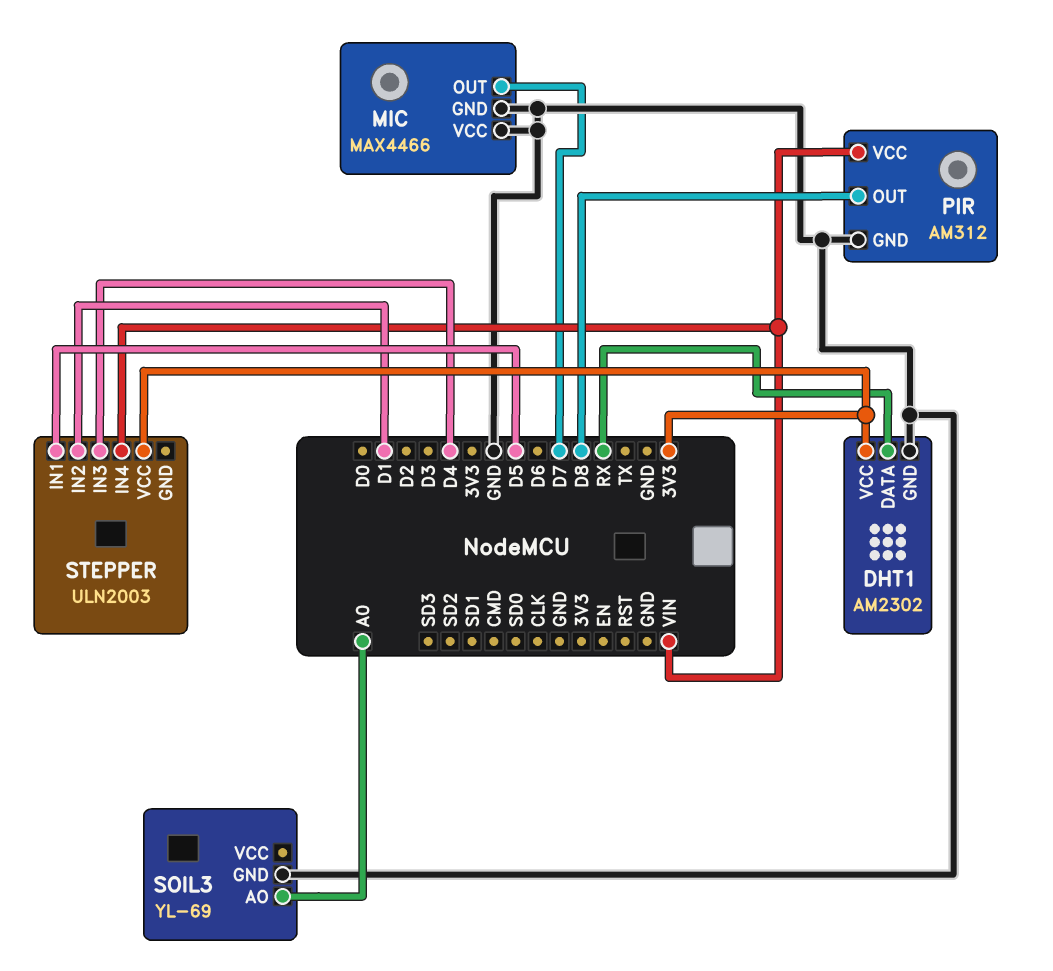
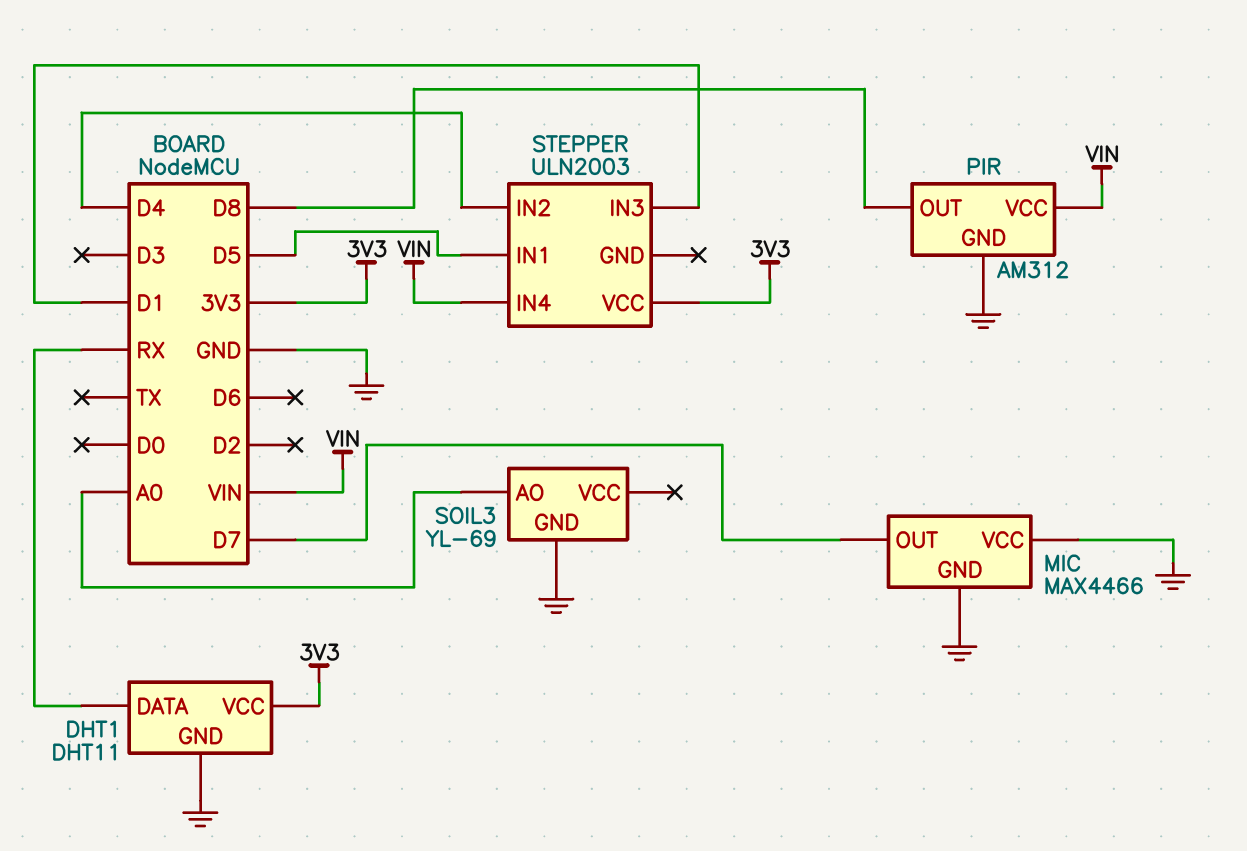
DHT1: AM2302 -> DHT11
STEPPER pin IN2: D1 -> D4
STEPPER pin IN3: D4 -> D1

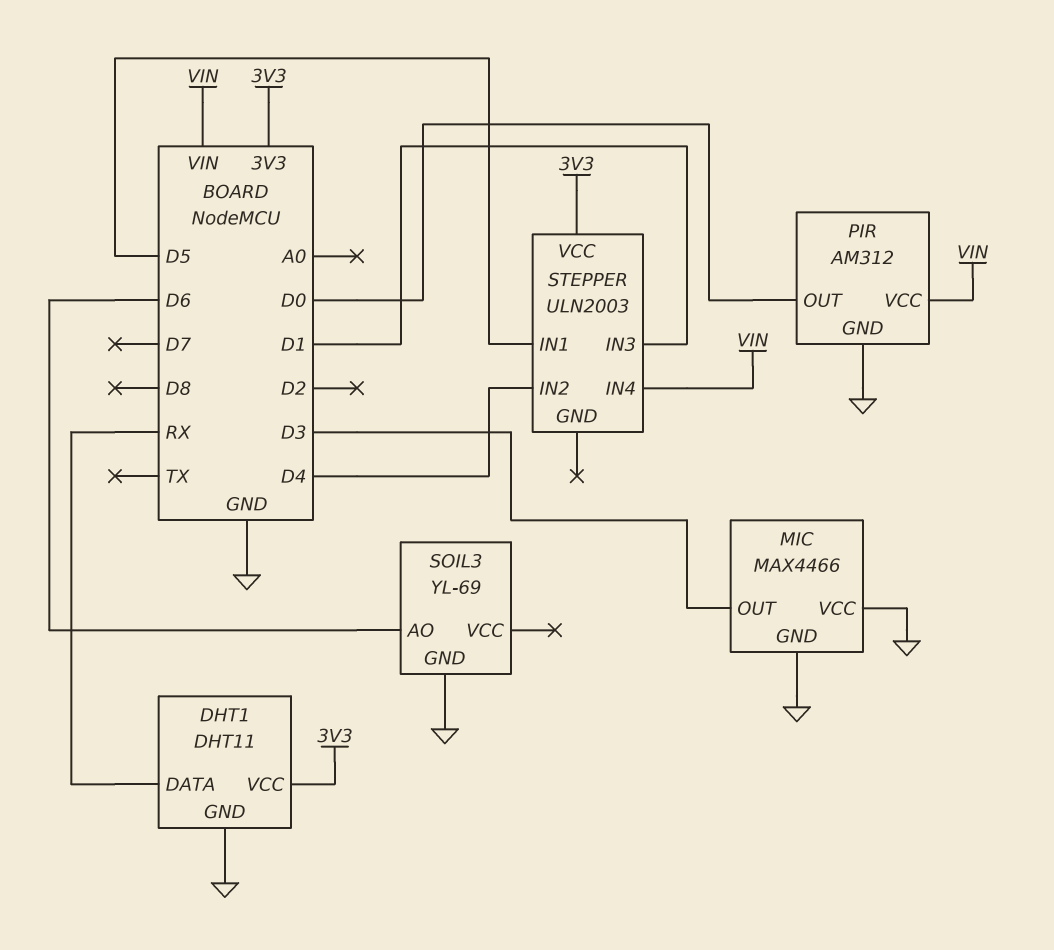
MIC pin OUT: D7 -> D3
PIR pin OUT: D8 -> D0
SOIL3 pin AO: A0 -> D6

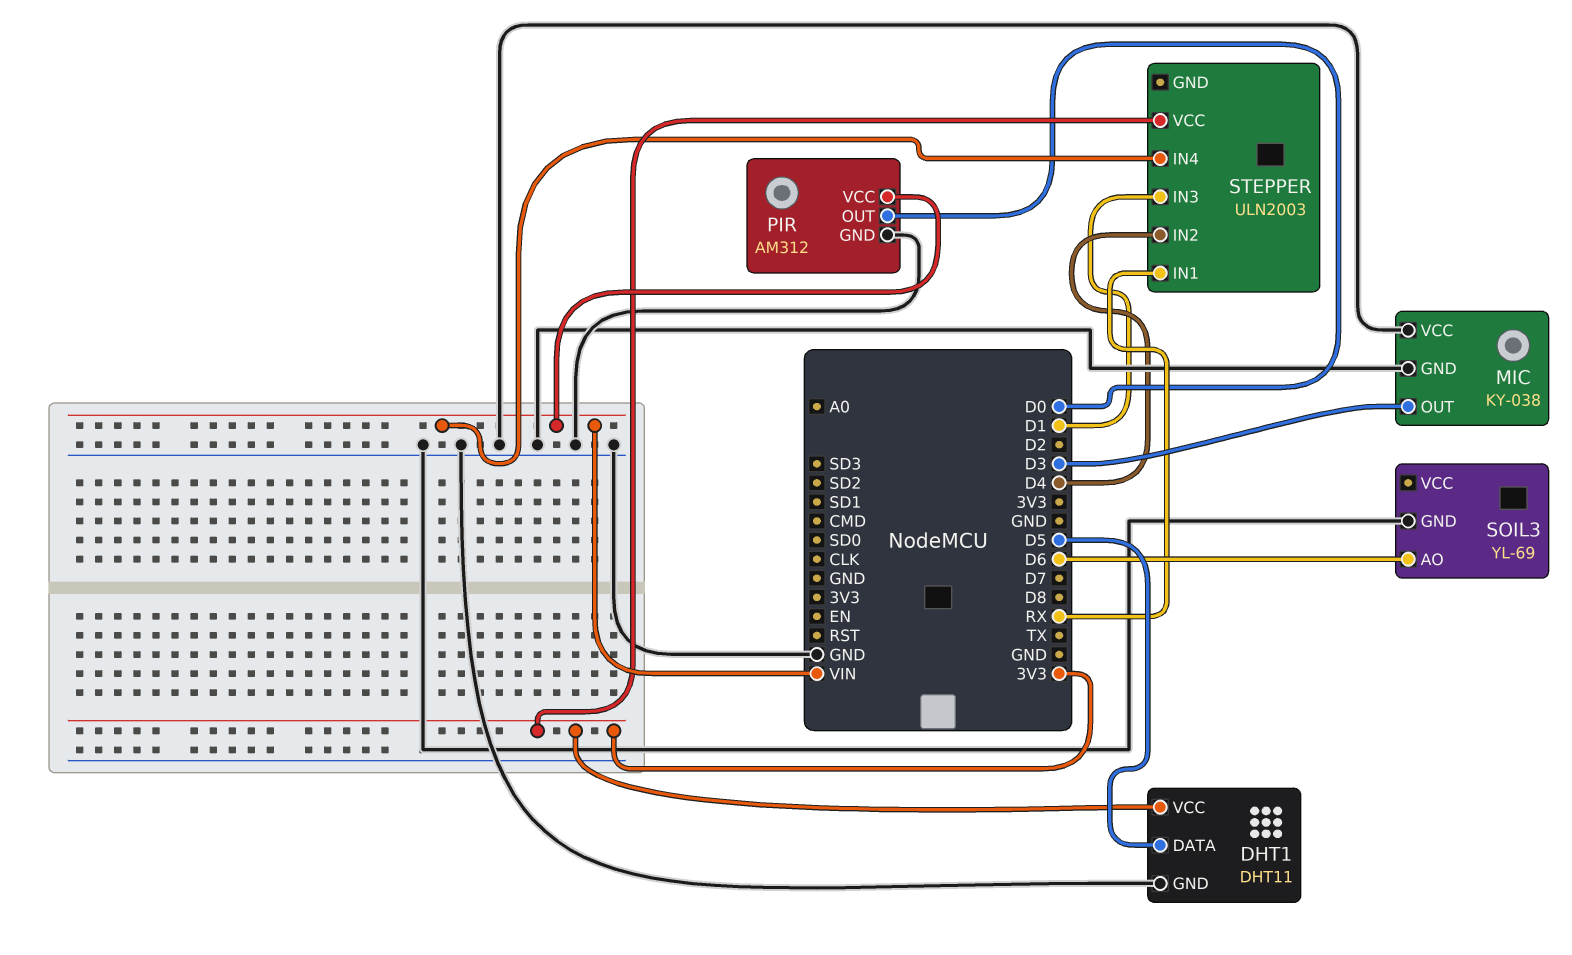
DHT1 pin DATA: RX -> D5
MIC: MAX4466 -> KY-038
STEPPER pin IN1: D5 -> RX

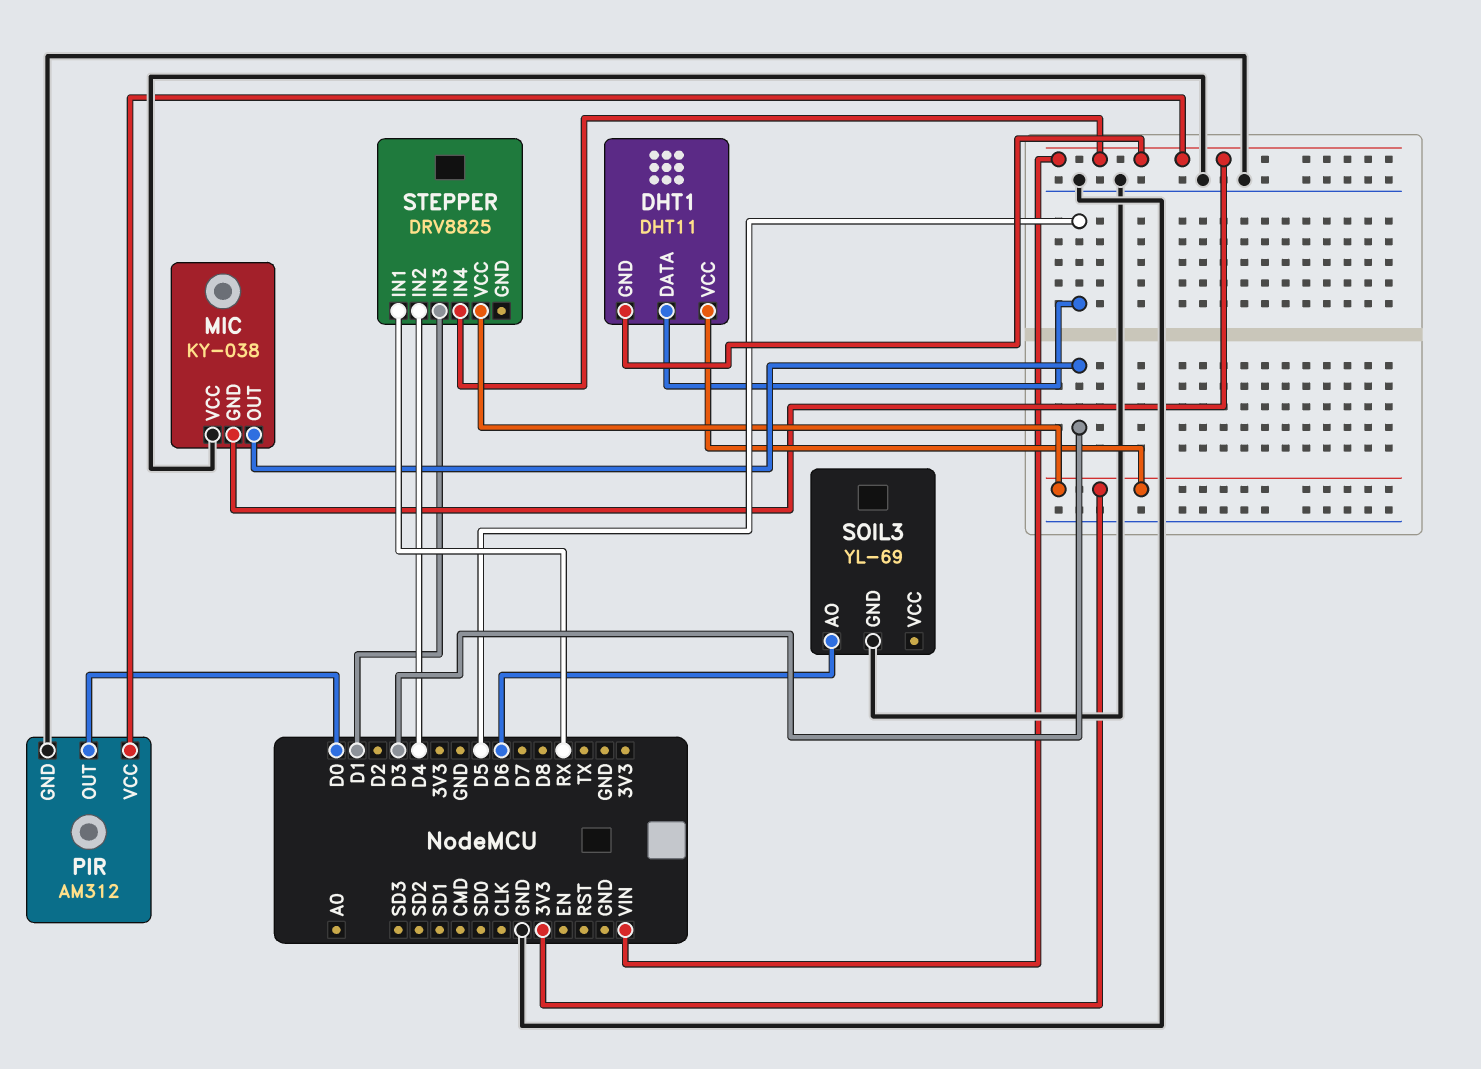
DHT1 pin GND: GND -> VIN
MIC pin GND: GND -> VIN
STEPPER: ULN2003 -> DRV8825

